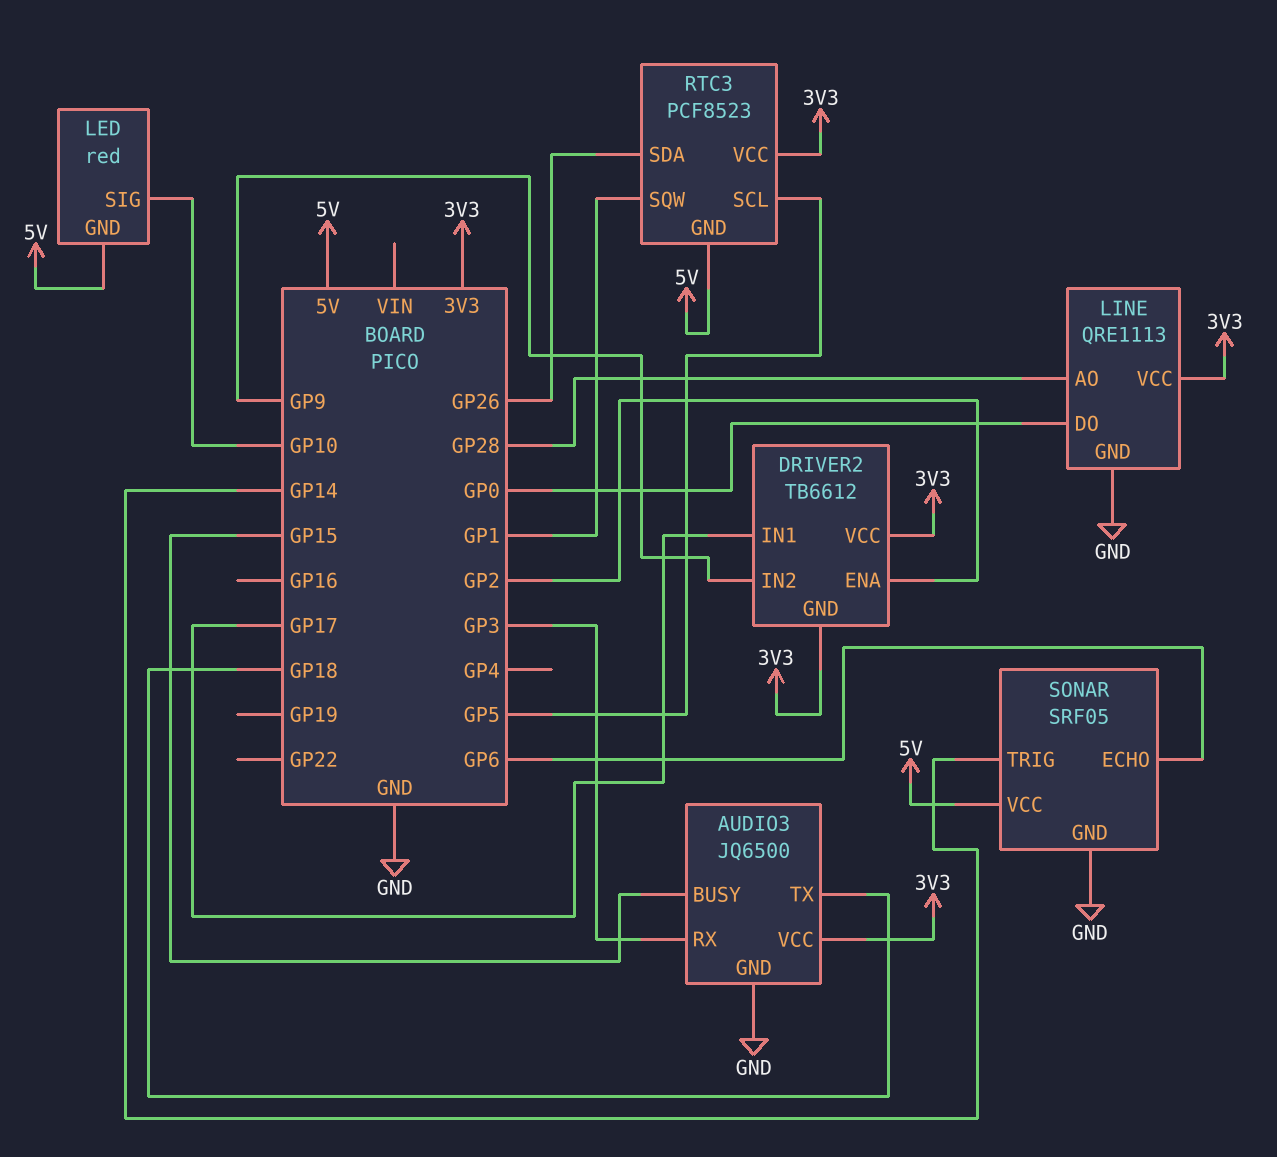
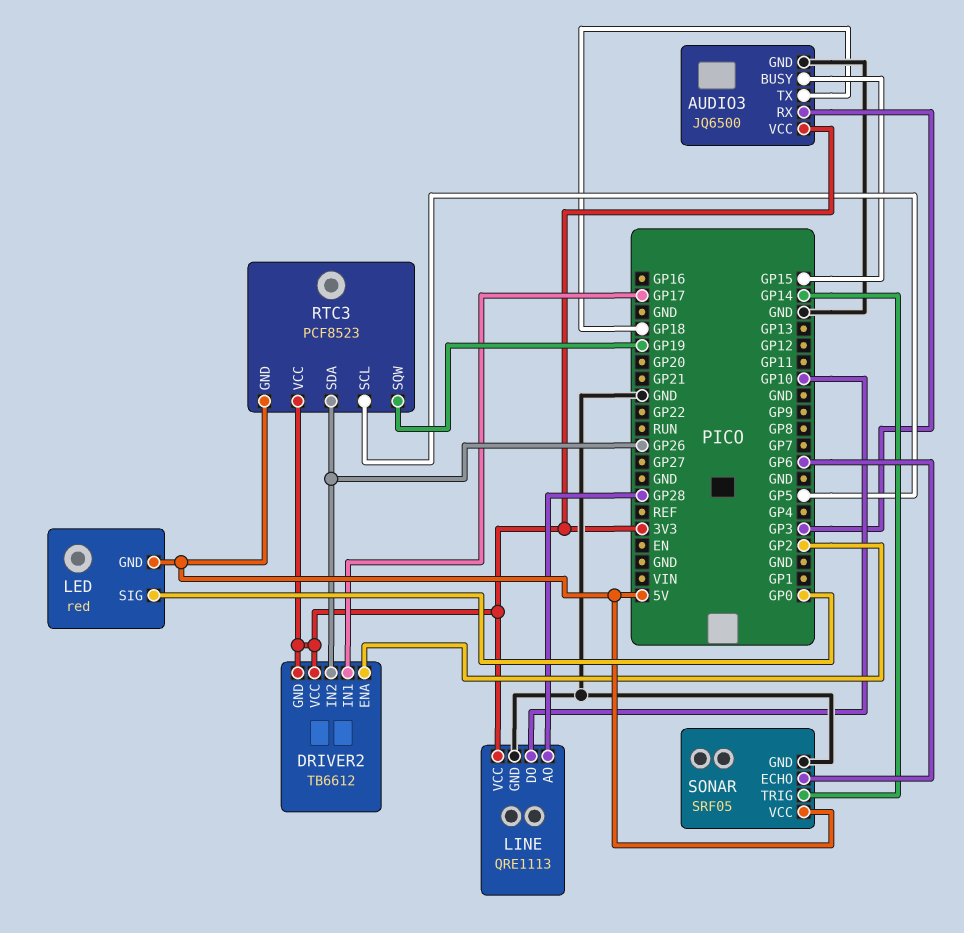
DRIVER2 pin IN2: GP9 -> GP26
LED pin SIG: GP10 -> GP0
LINE pin DO: GP0 -> GP10
RTC3 pin SQW: GP1 -> GP19

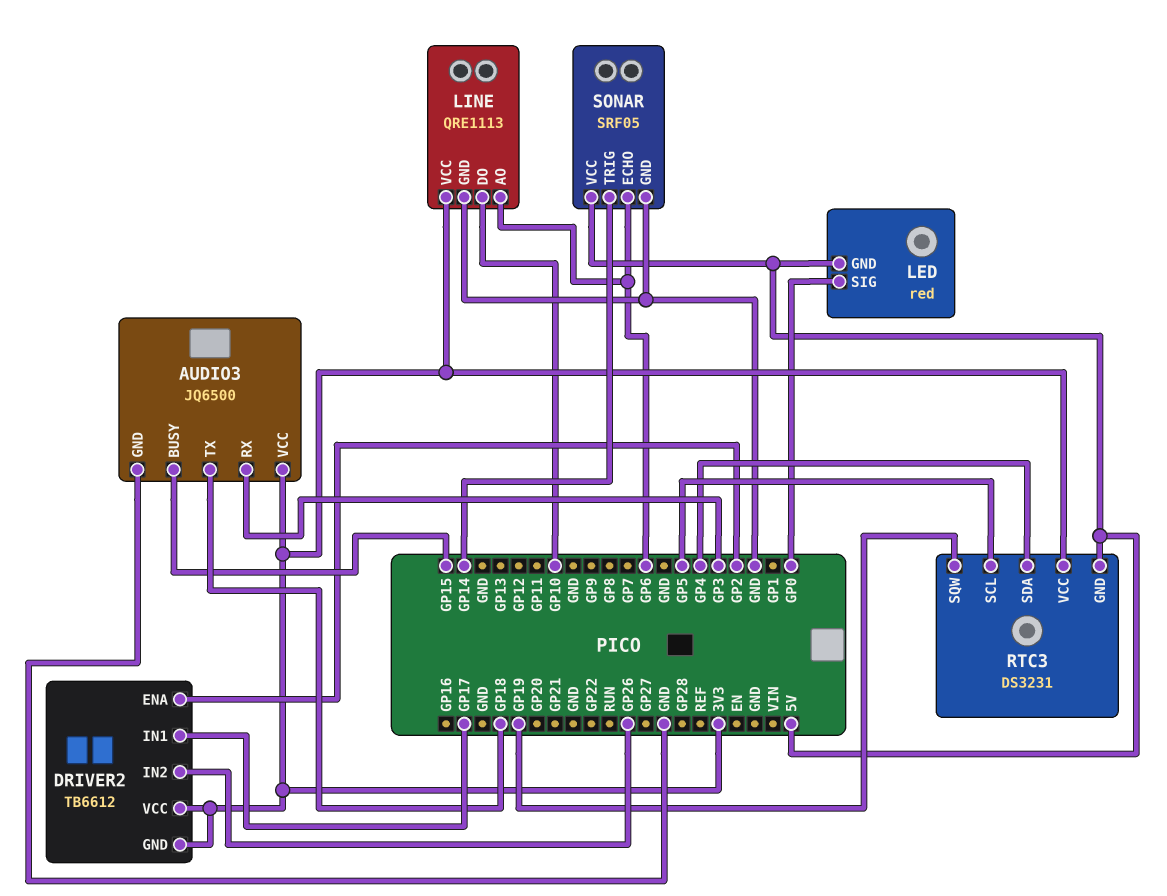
LINE pin AO: GP28 -> GP6
RTC3: PCF8523 -> DS3231
RTC3 pin SDA: GP26 -> GP4

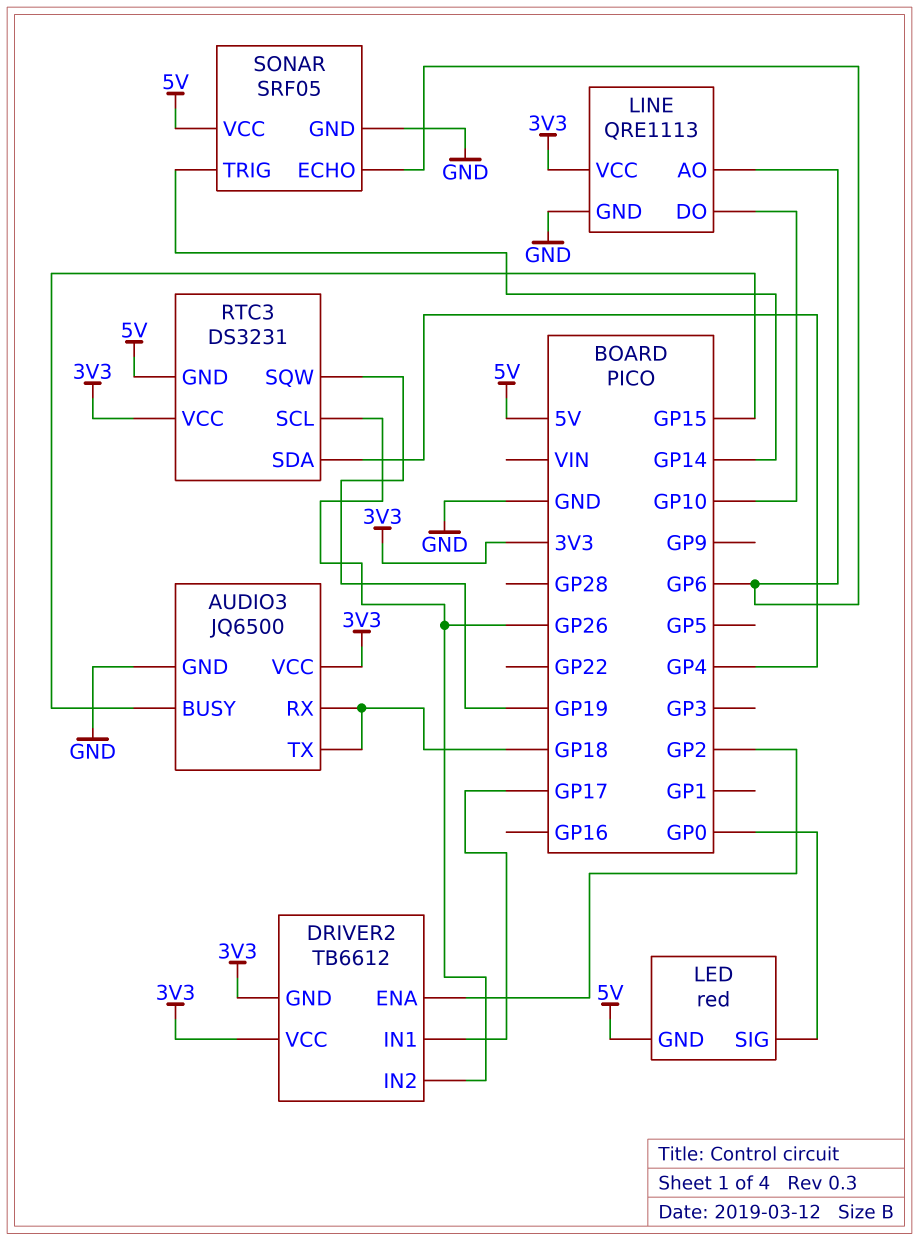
AUDIO3 pin RX: GP3 -> GP18
RTC3 pin SCL: GP5 -> GP26

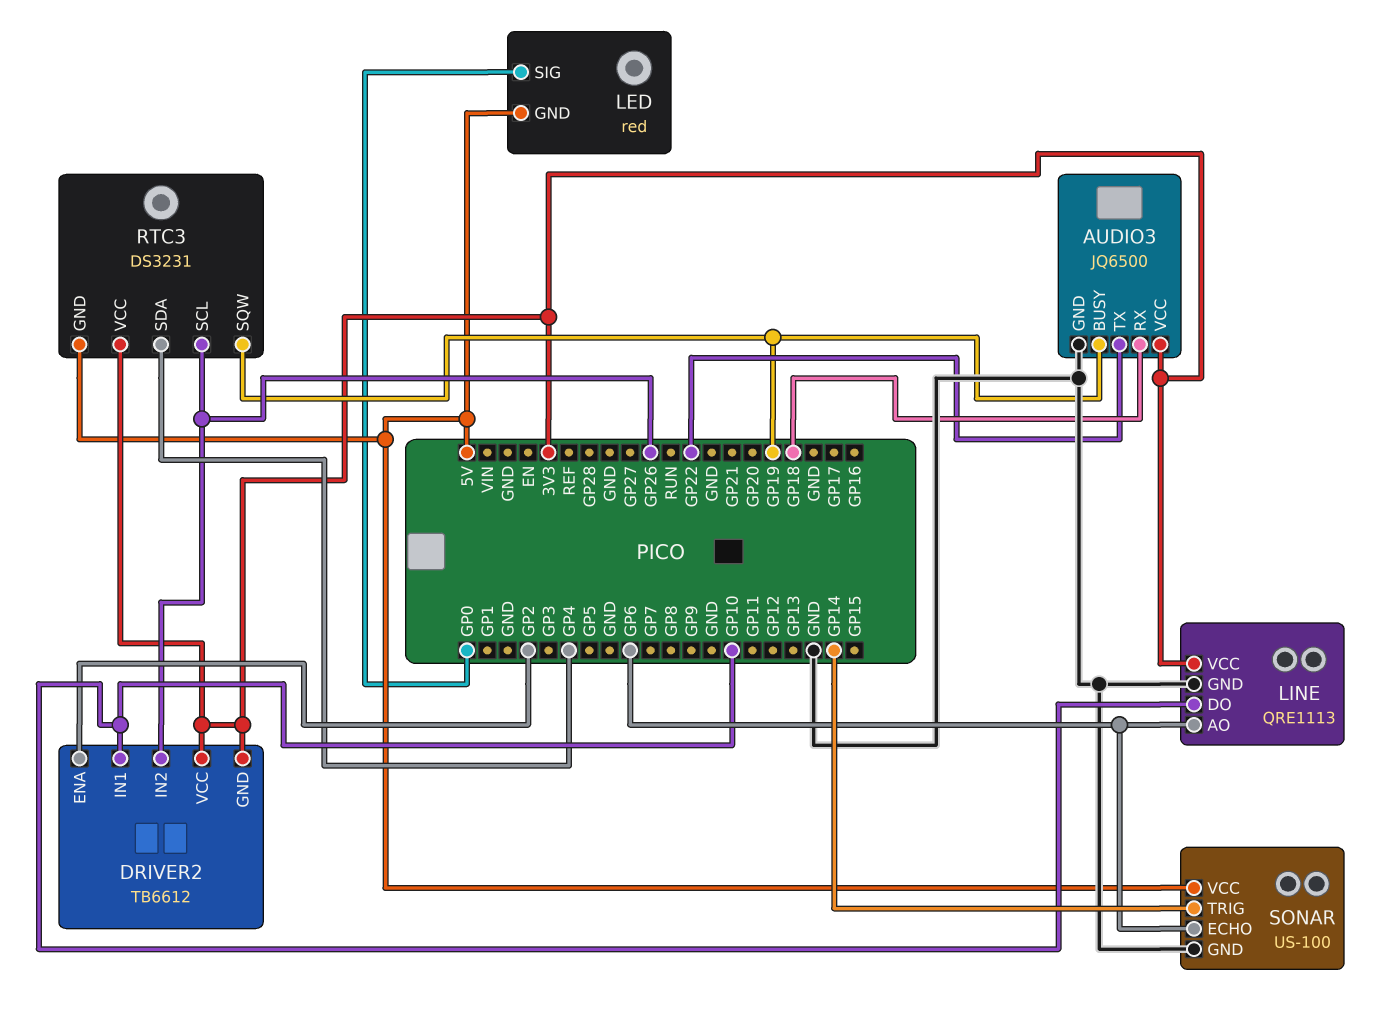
AUDIO3 pin BUSY: GP15 -> GP19
AUDIO3 pin TX: GP18 -> GP22
DRIVER2 pin IN1: GP17 -> GP10
SONAR: SRF05 -> US-100

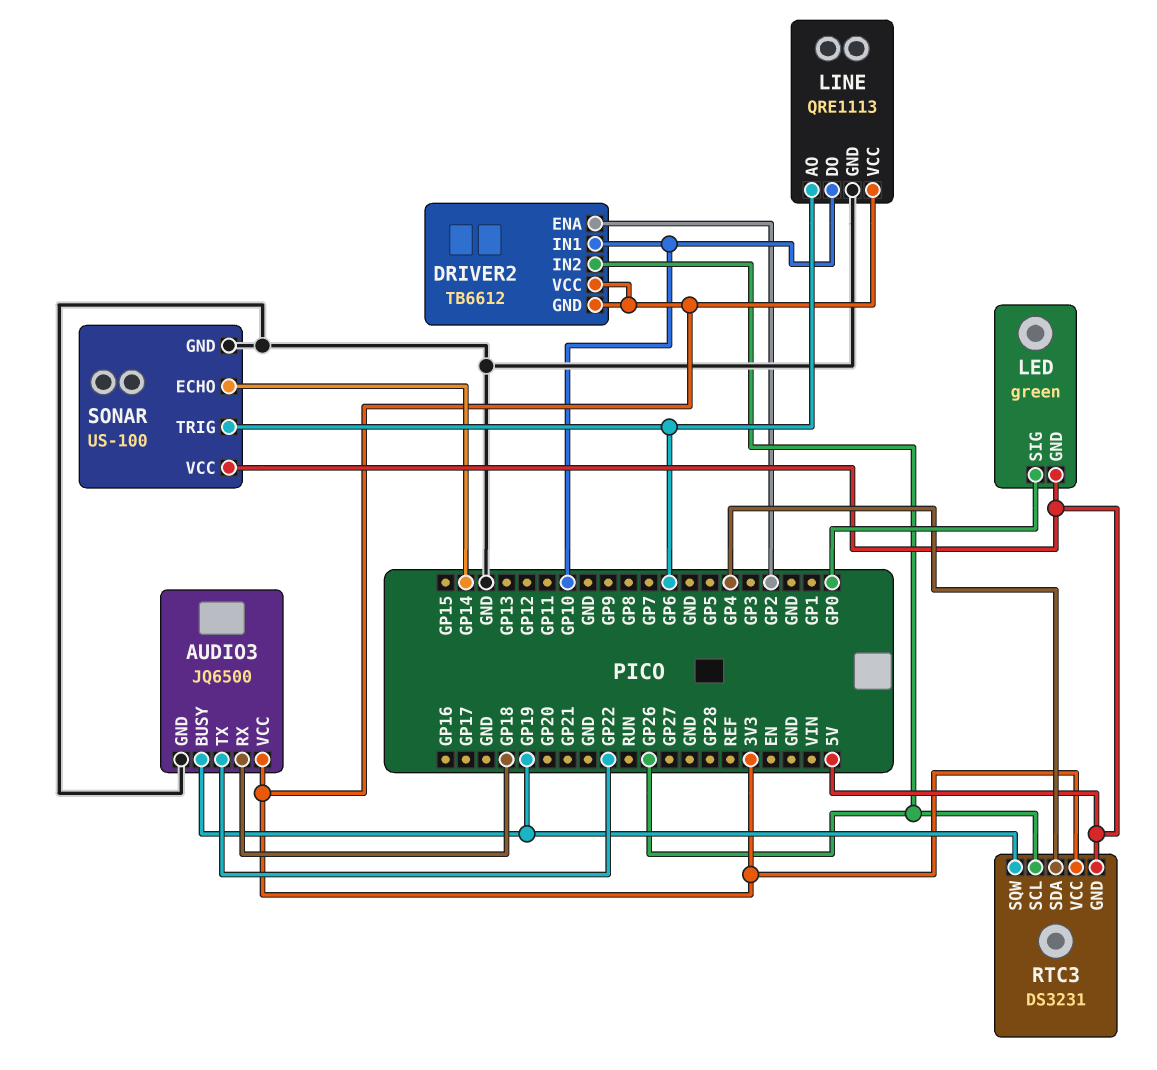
LED: red -> green
SONAR pin ECHO: GP6 -> GP14
SONAR pin TRIG: GP14 -> GP6

